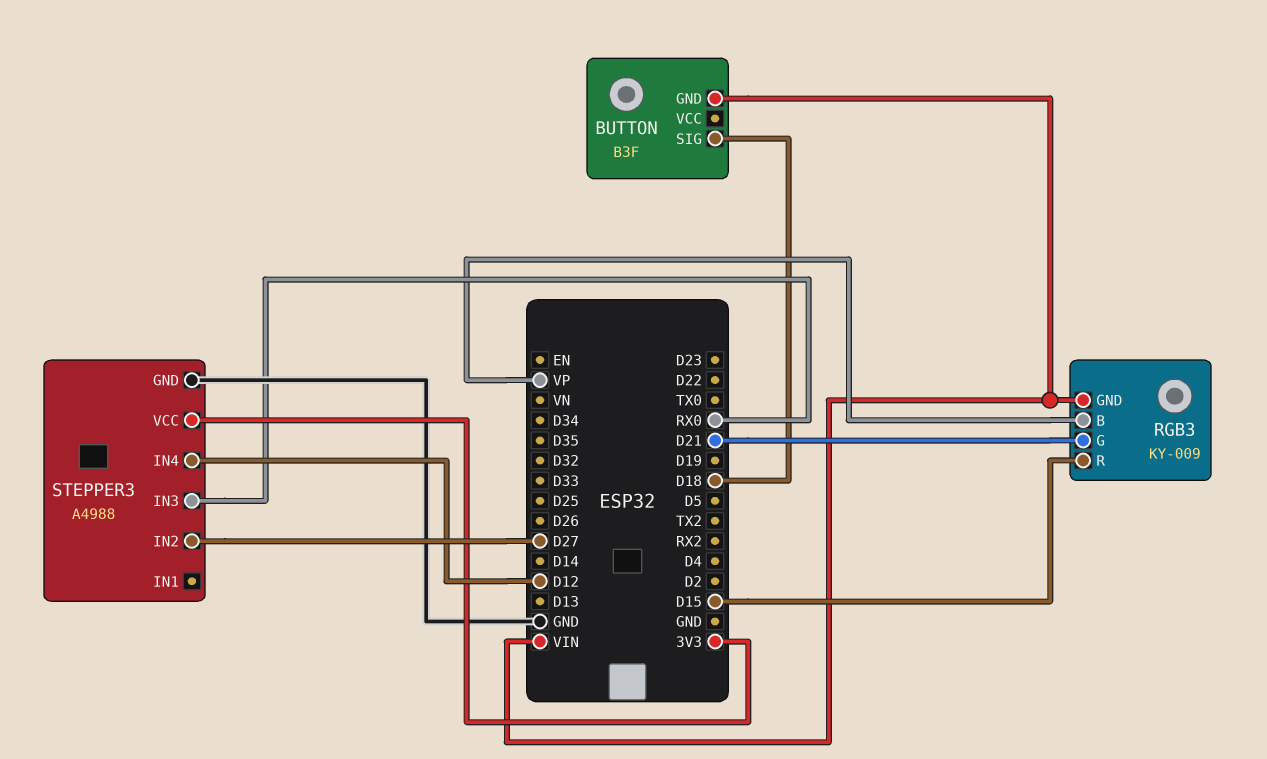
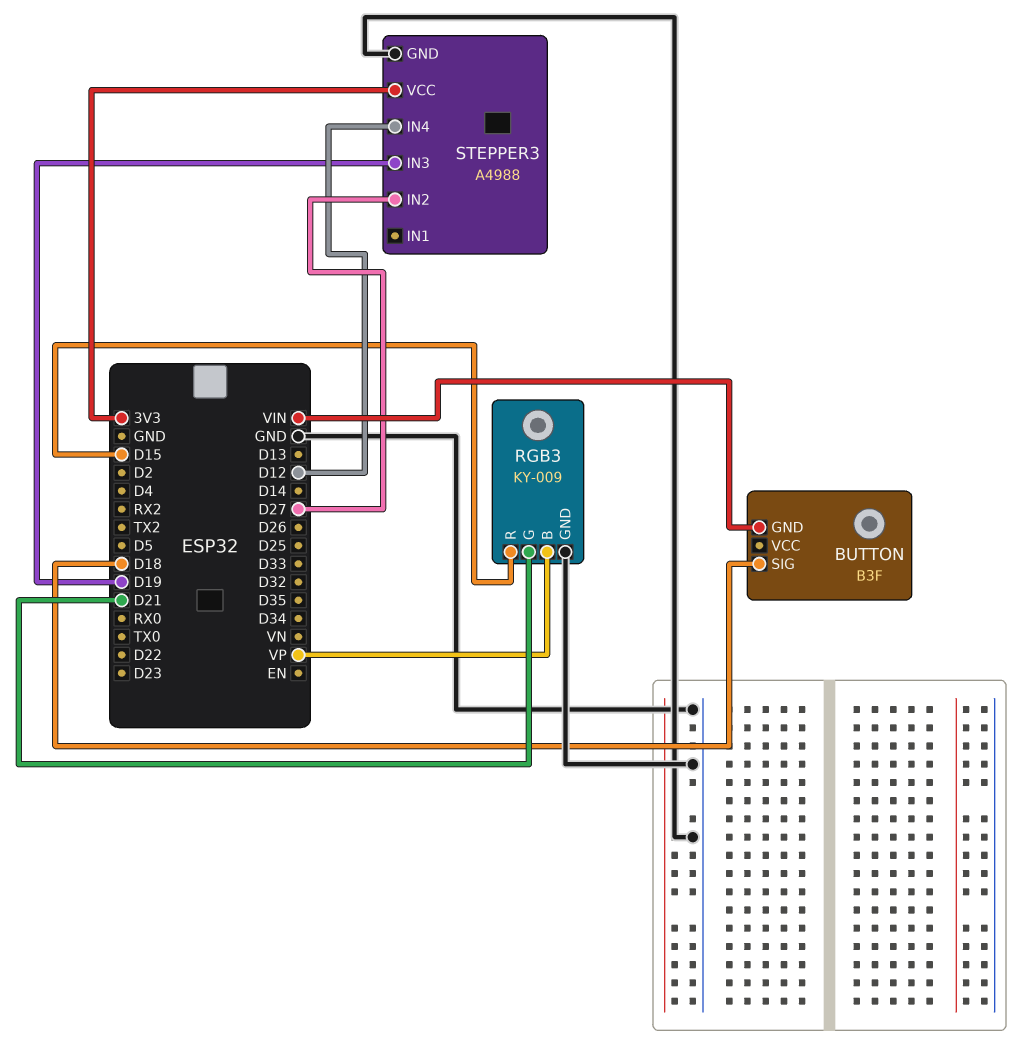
RGB3 pin GND: VIN -> GND
STEPPER3 pin IN3: RX0 -> D19

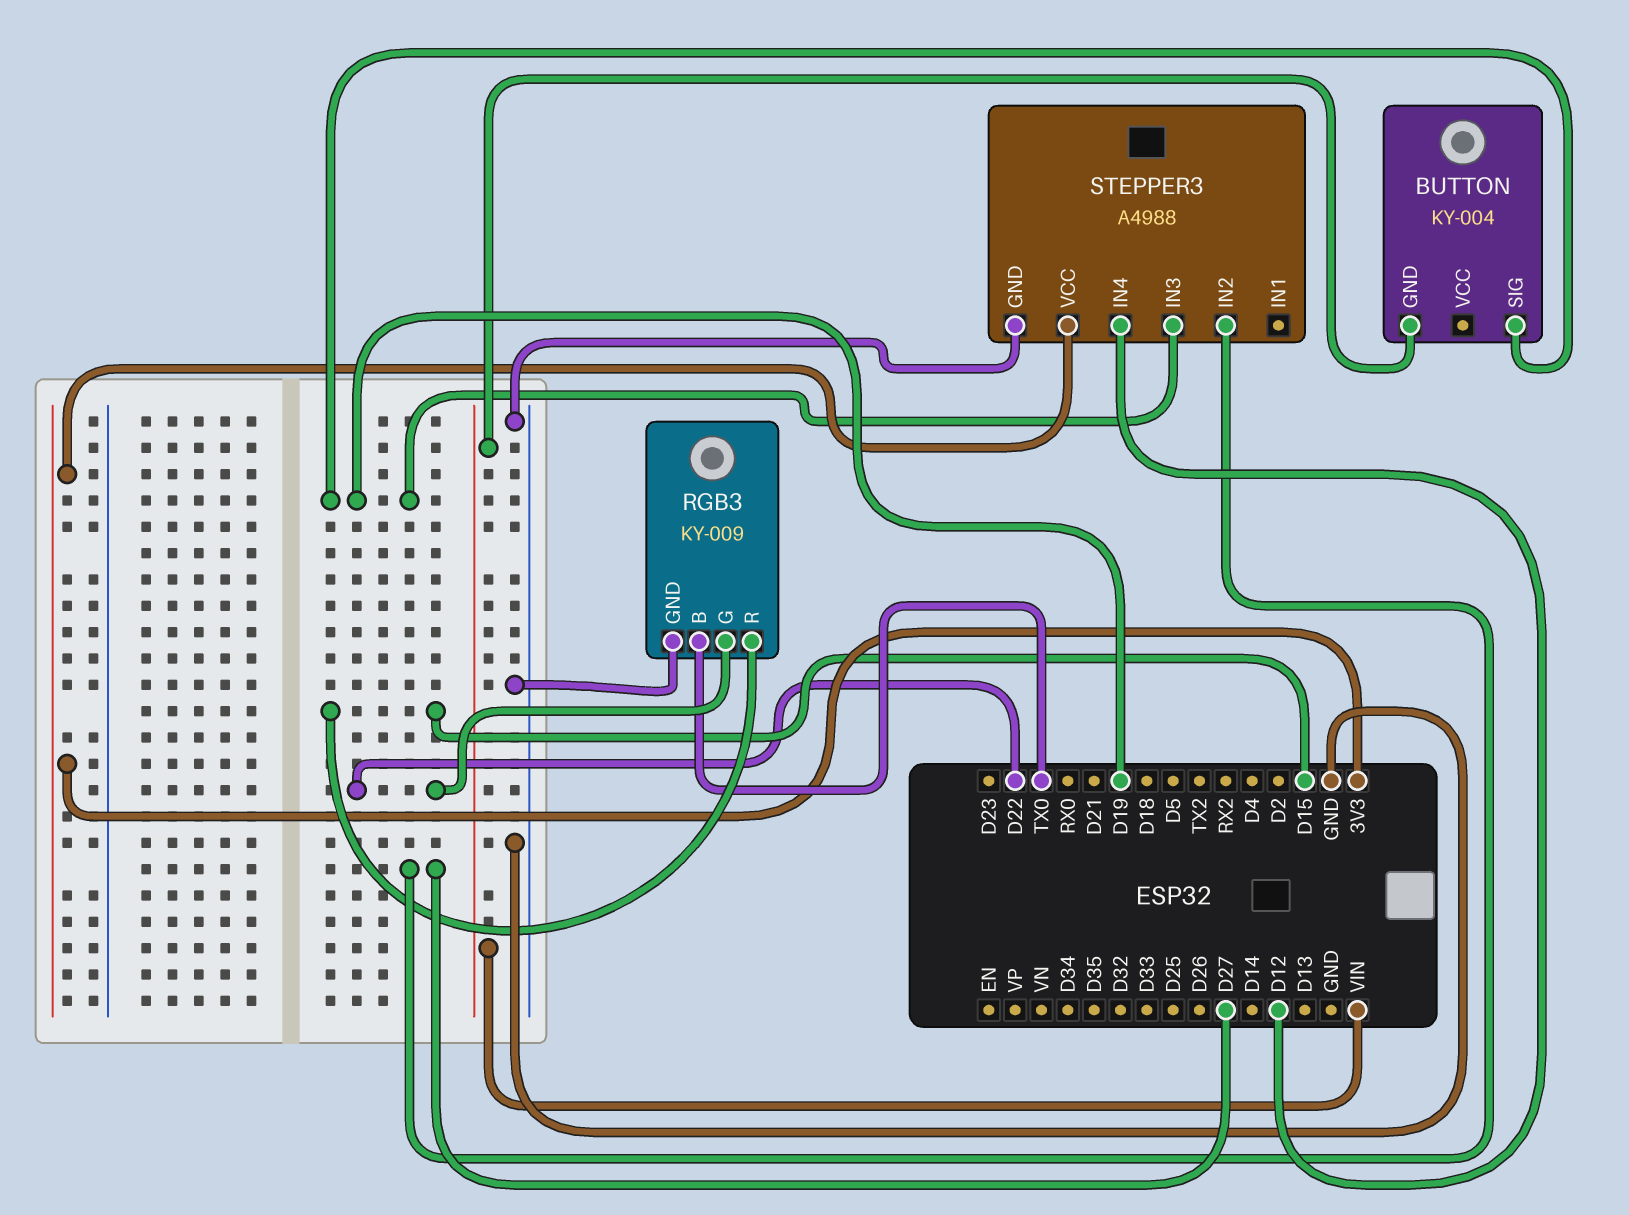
BUTTON: B3F -> KY-004
BUTTON pin SIG: D18 -> D19
RGB3 pin B: VP -> TX0
RGB3 pin G: D21 -> D22

